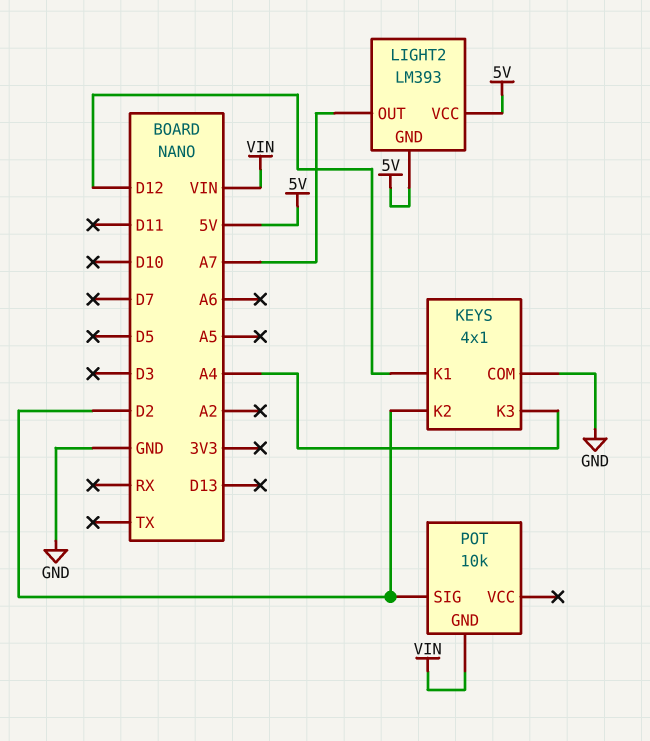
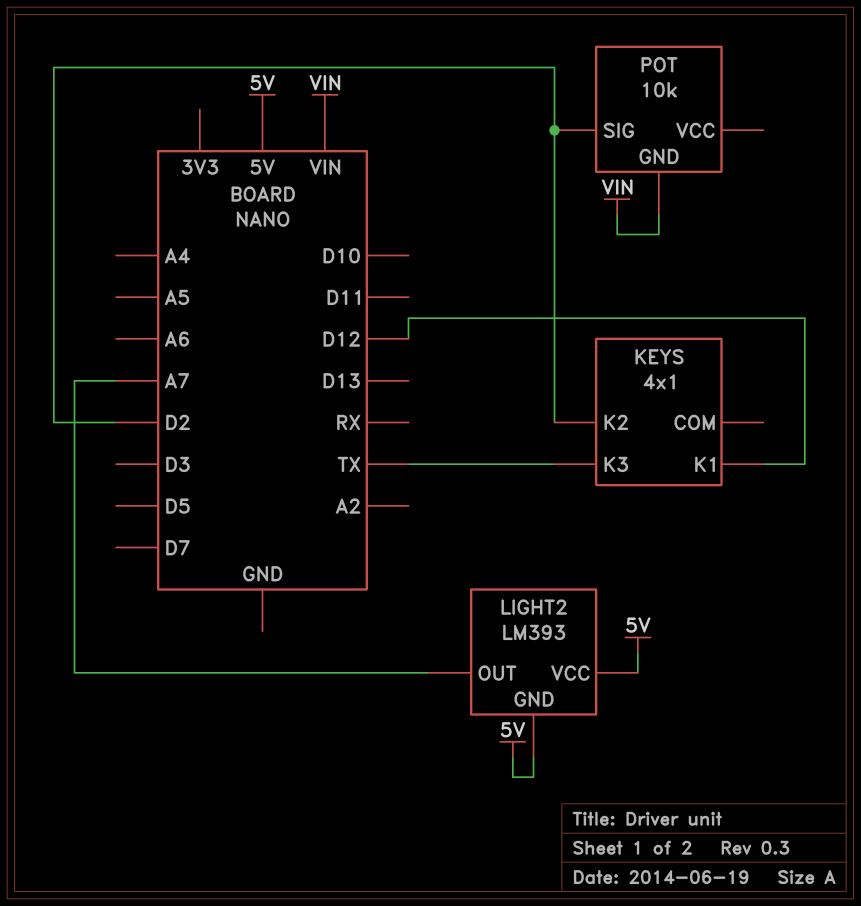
KEYS pin COM: GND -> none
KEYS pin K3: A4 -> TX

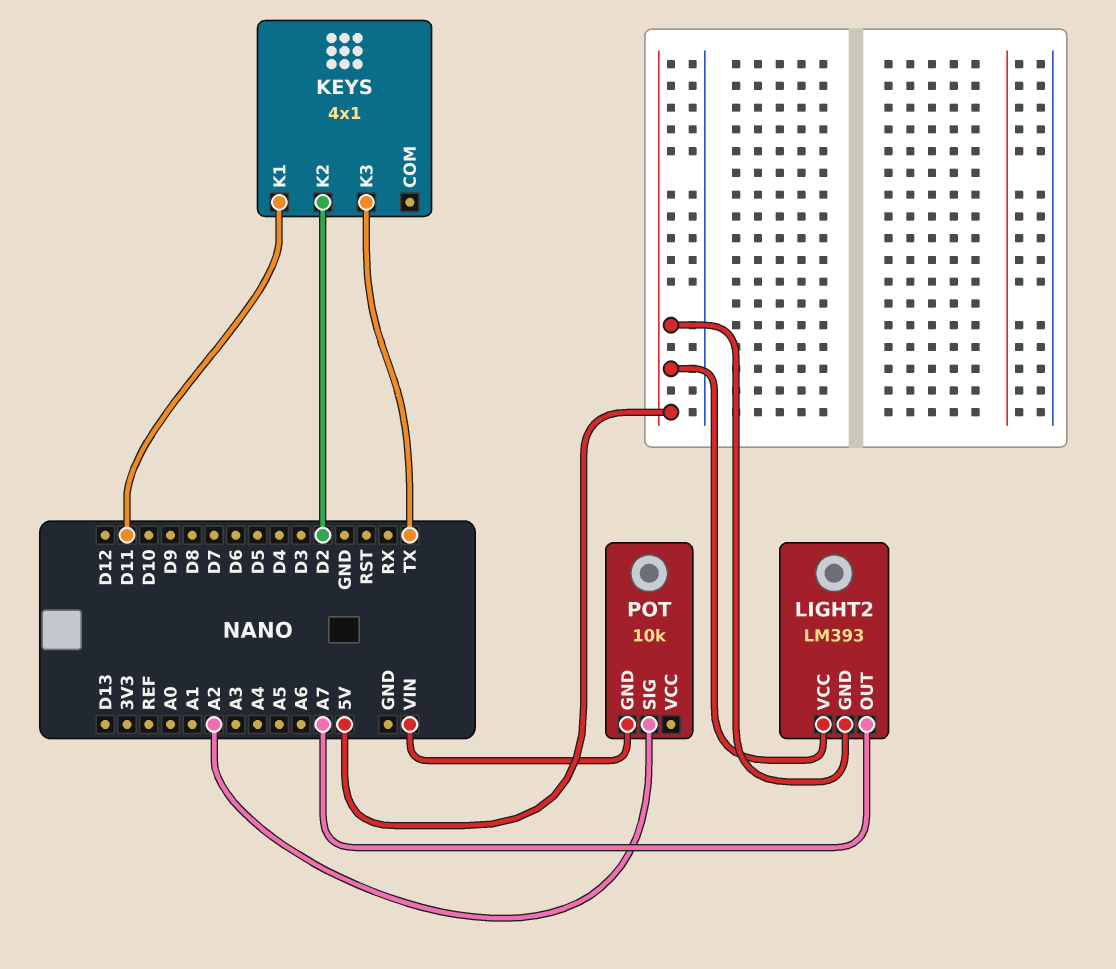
KEYS pin K1: D12 -> D11
POT pin SIG: D2 -> A2

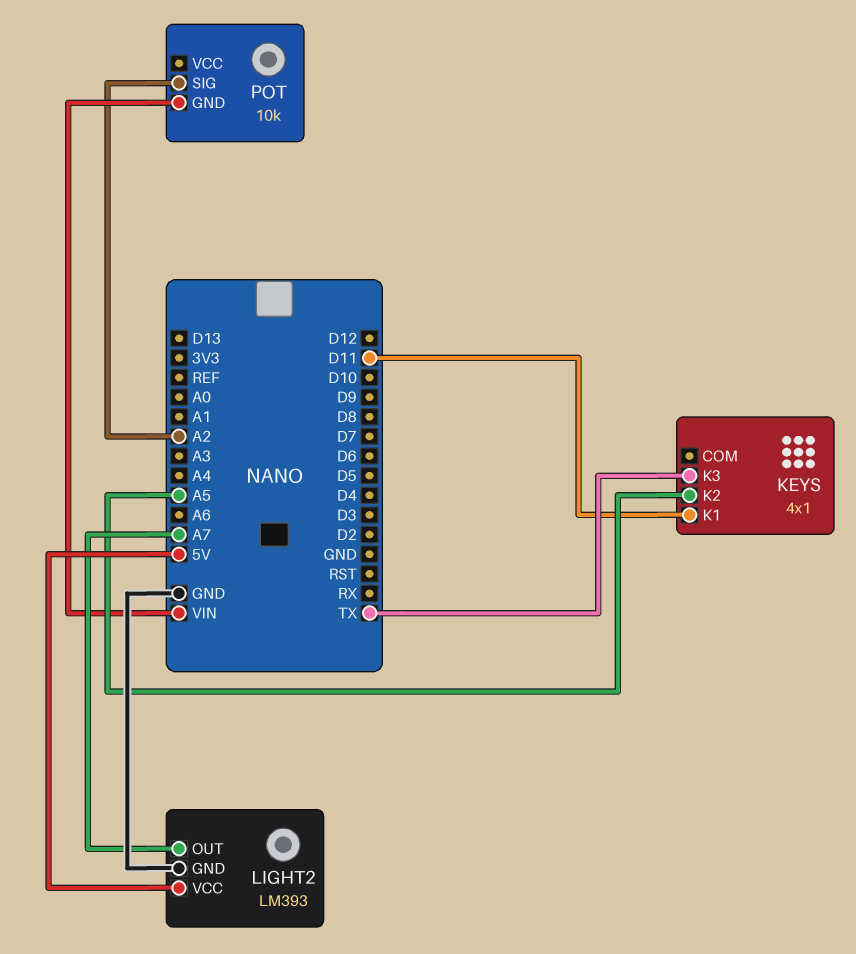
KEYS pin K2: D2 -> A5
LIGHT2 pin GND: 5V -> GND

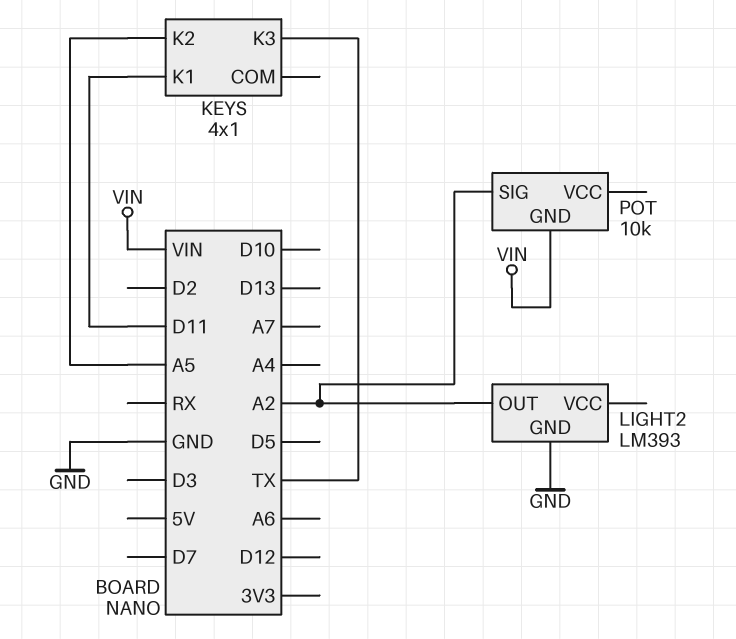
LIGHT2 pin OUT: A7 -> A2
LIGHT2 pin VCC: 5V -> none

